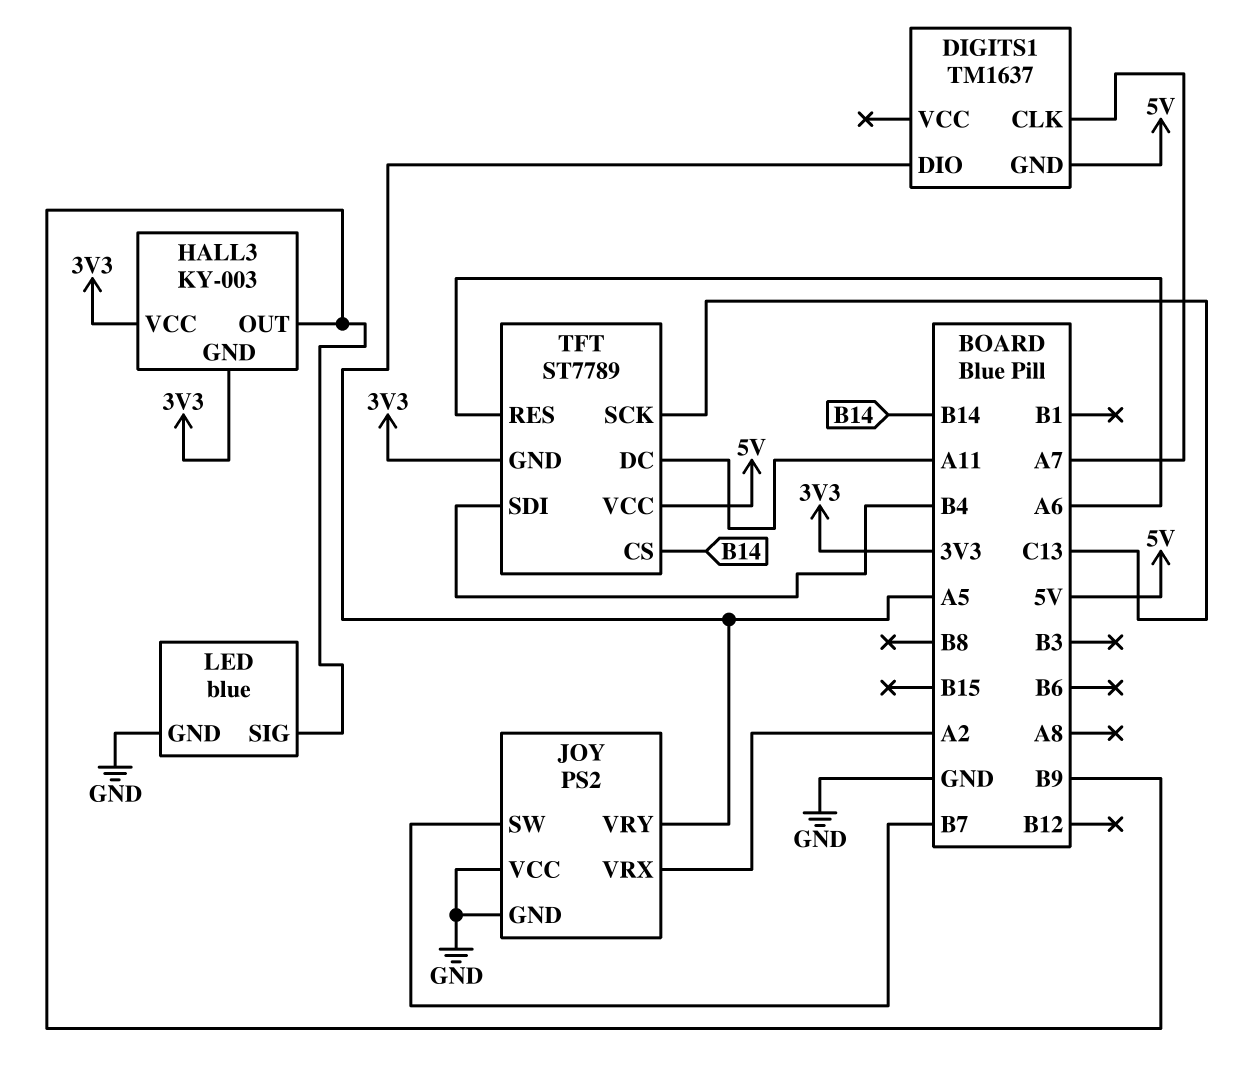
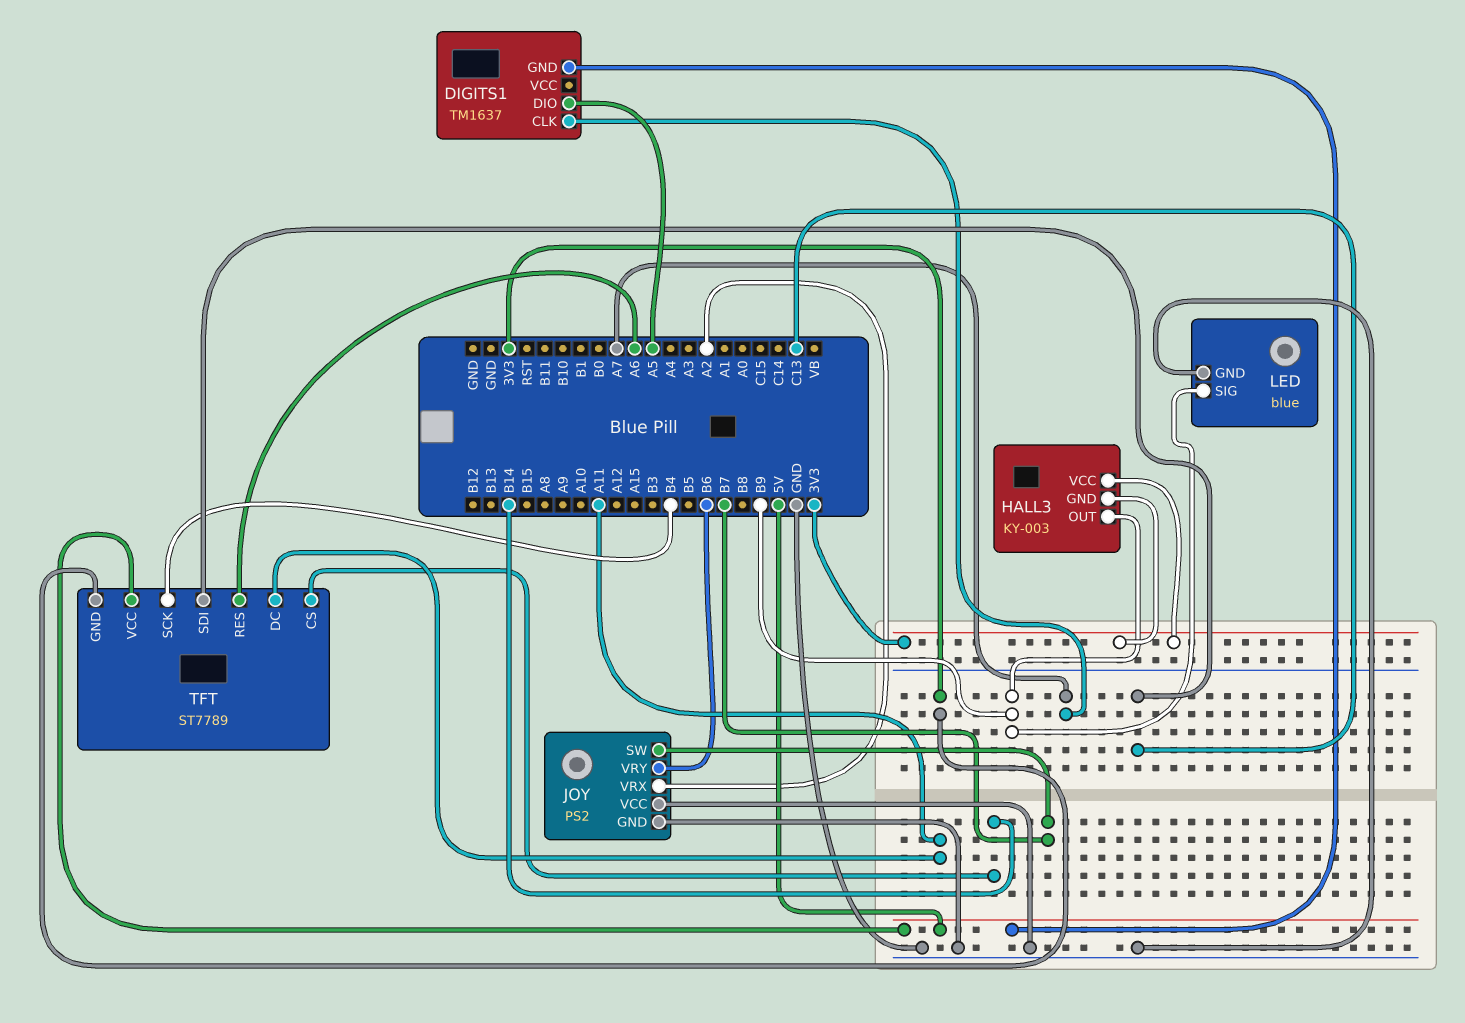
JOY pin VRY: A5 -> B6
TFT pin SCK: C13 -> B4
TFT pin SDI: B4 -> C13

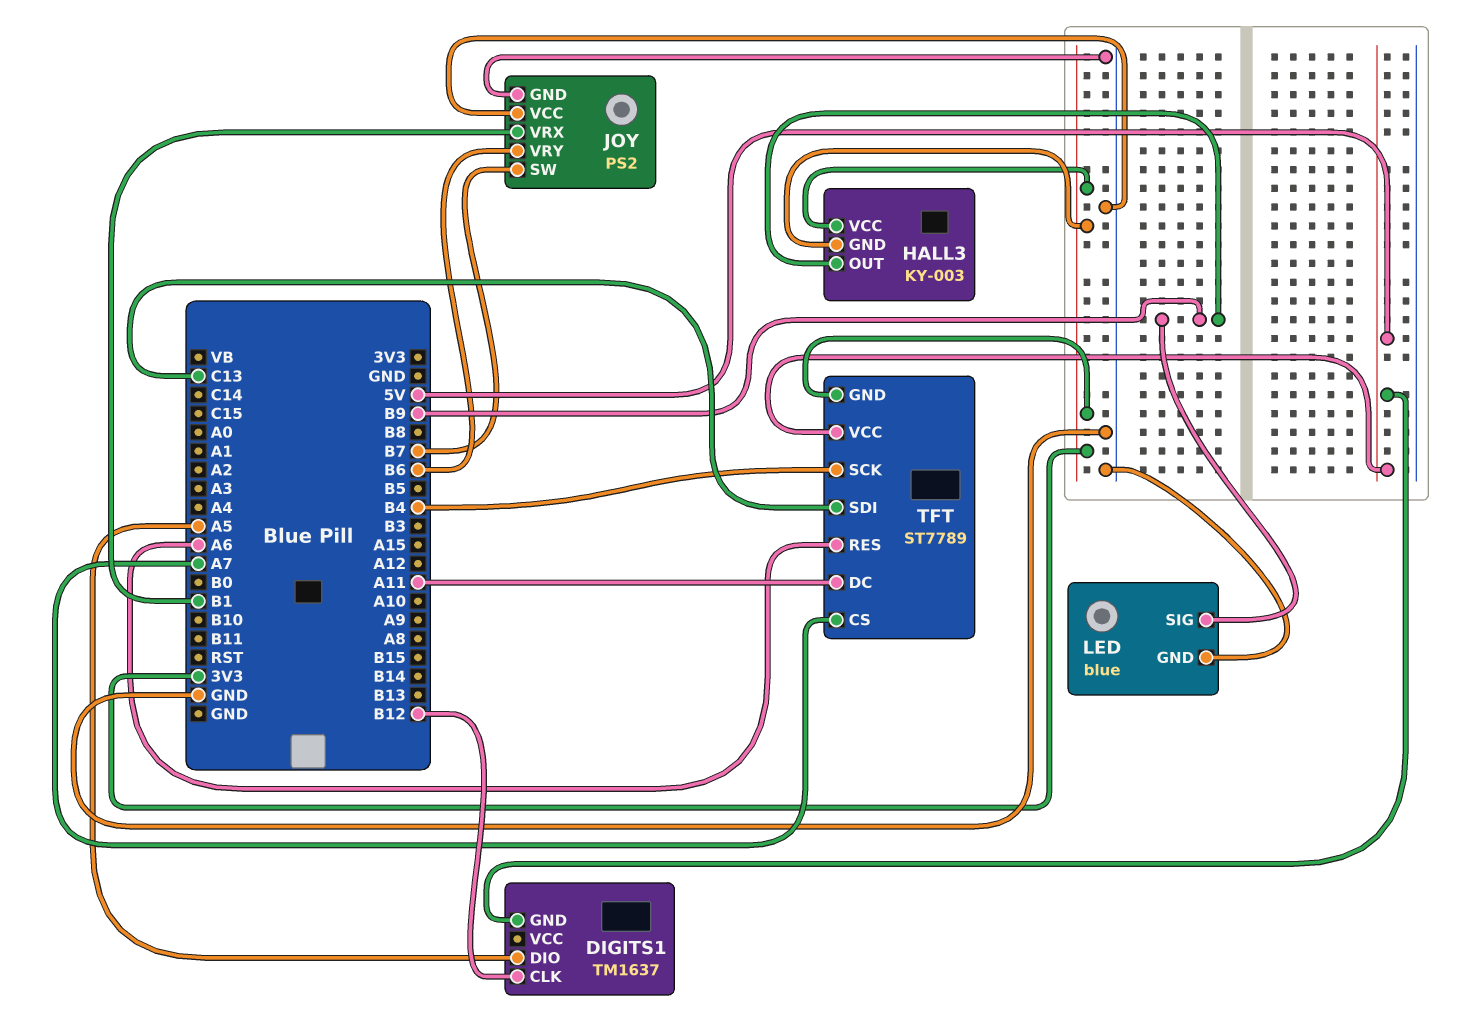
DIGITS1 pin CLK: A7 -> B12
JOY pin VRX: A2 -> B1
TFT pin CS: B14 -> A7

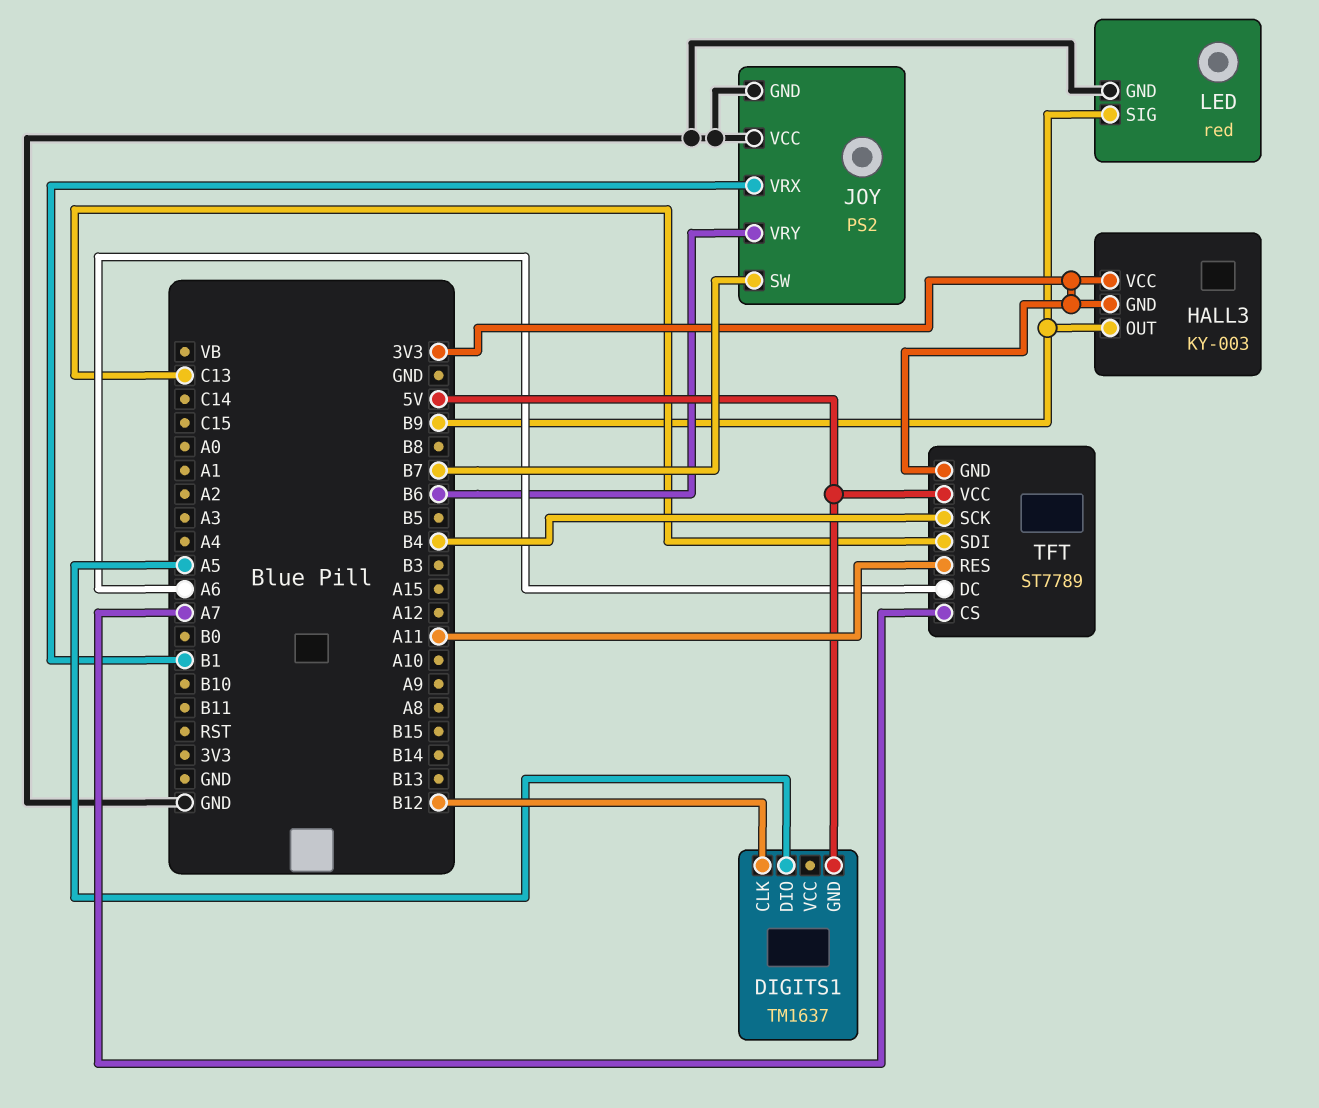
LED: blue -> red
TFT pin DC: A11 -> A6
TFT pin RES: A6 -> A11

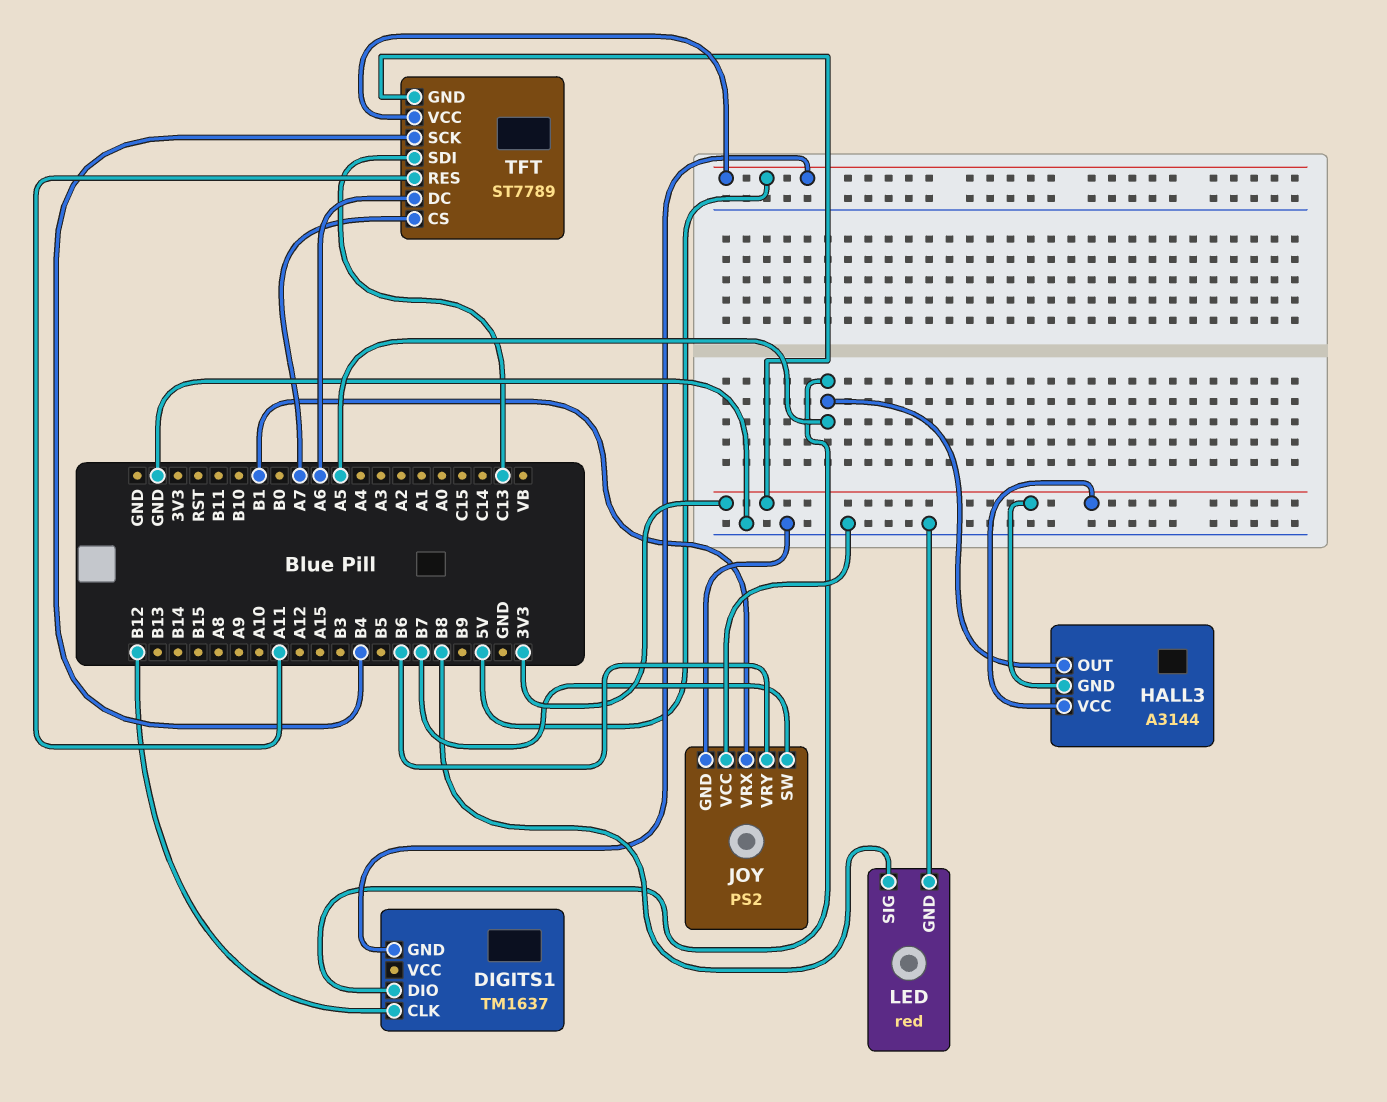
HALL3: KY-003 -> A3144
HALL3 pin OUT: B9 -> A5
LED pin SIG: B9 -> B8

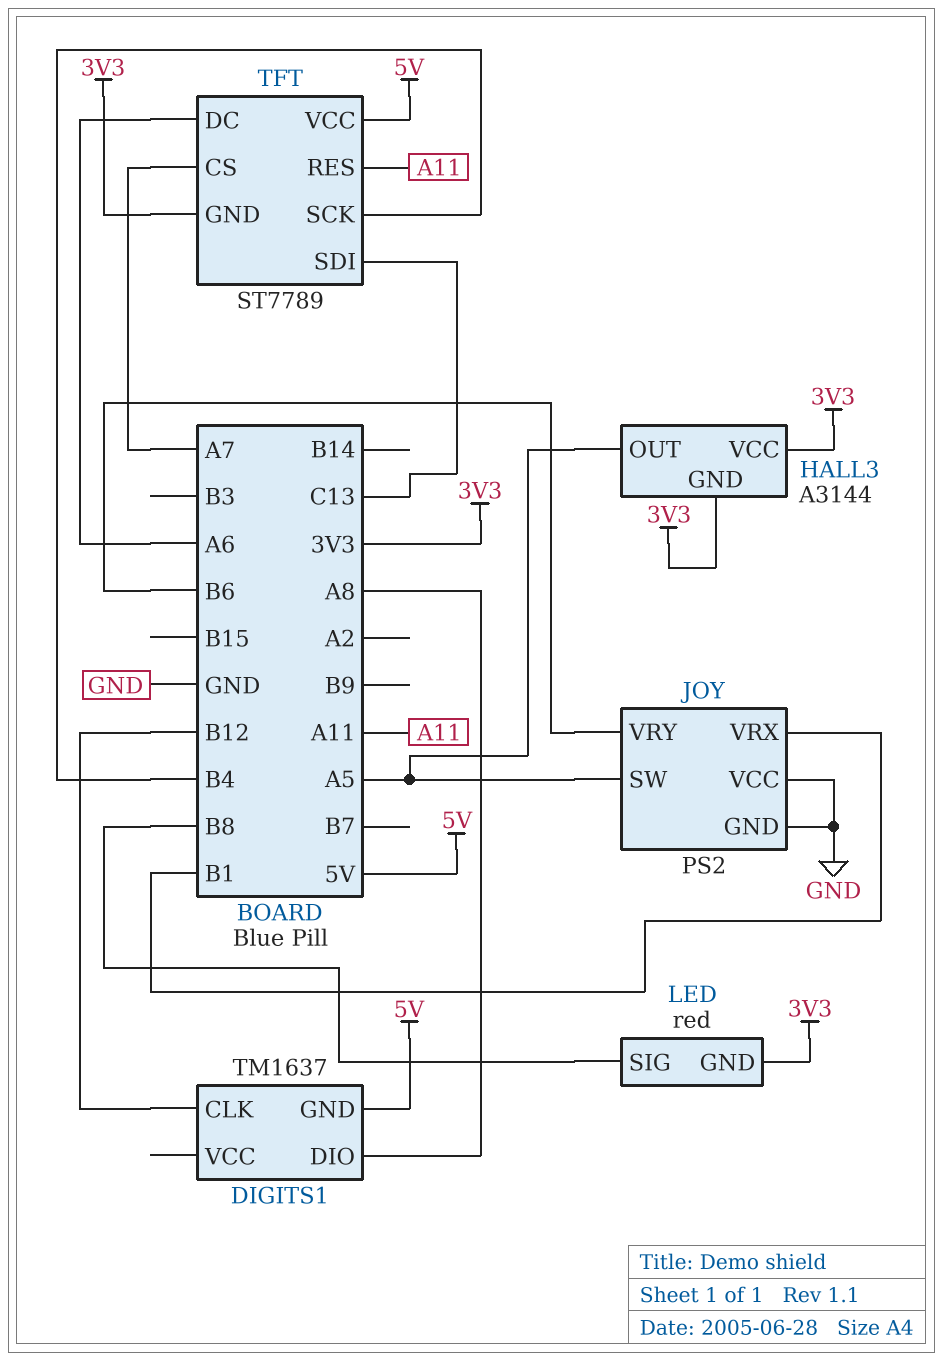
DIGITS1 pin DIO: A5 -> A8
JOY pin SW: B7 -> A5
LED pin GND: GND -> 3V3

